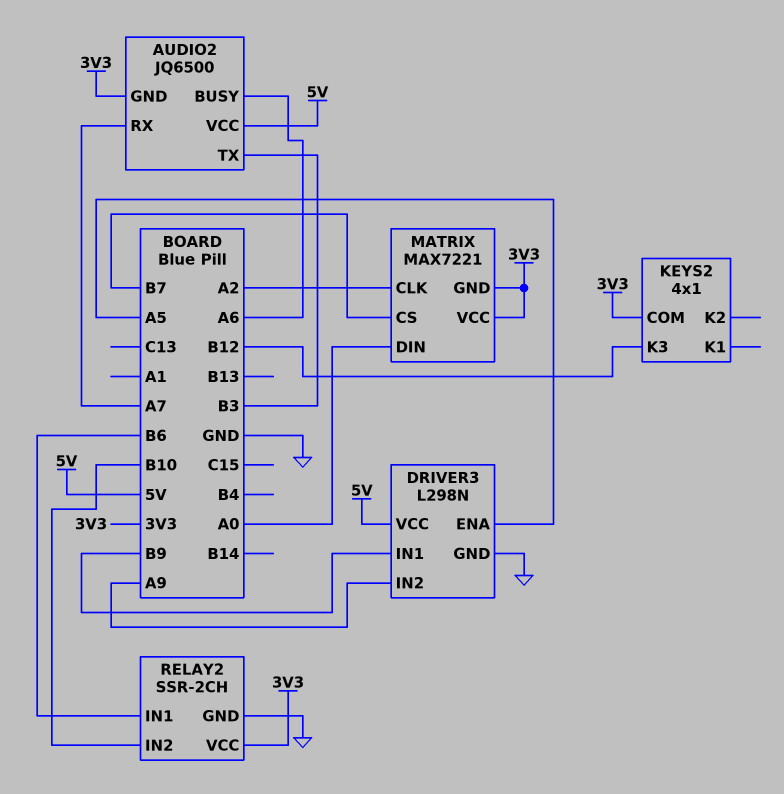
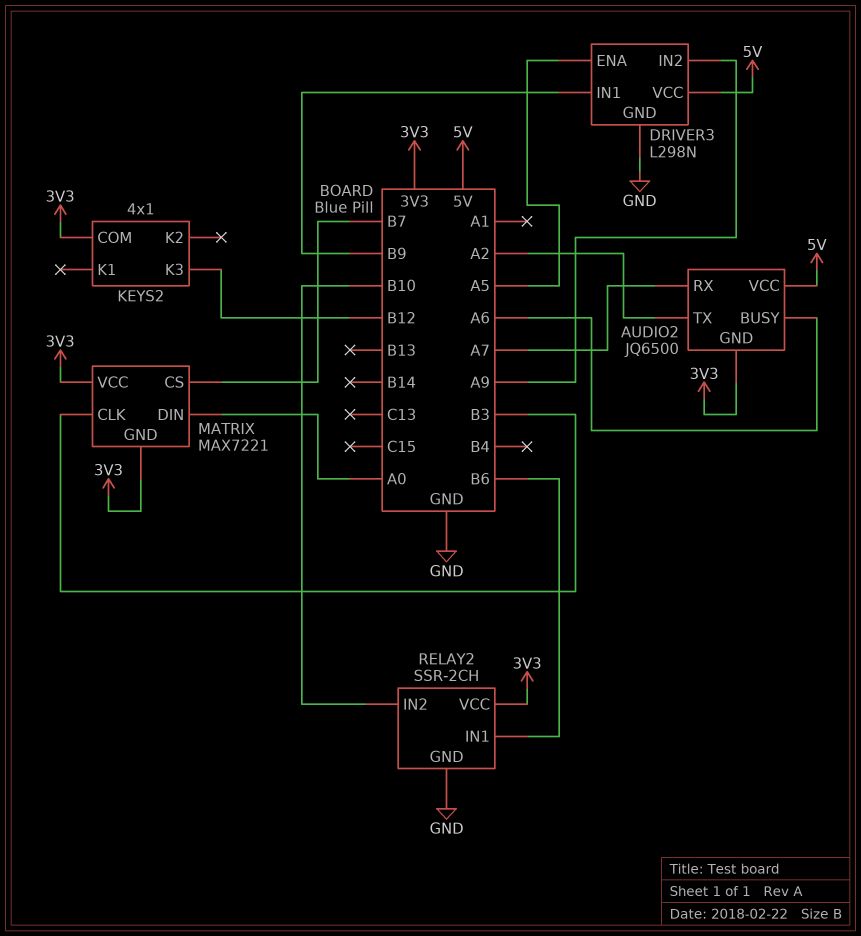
AUDIO2 pin TX: B3 -> A2
MATRIX pin CLK: A2 -> B3

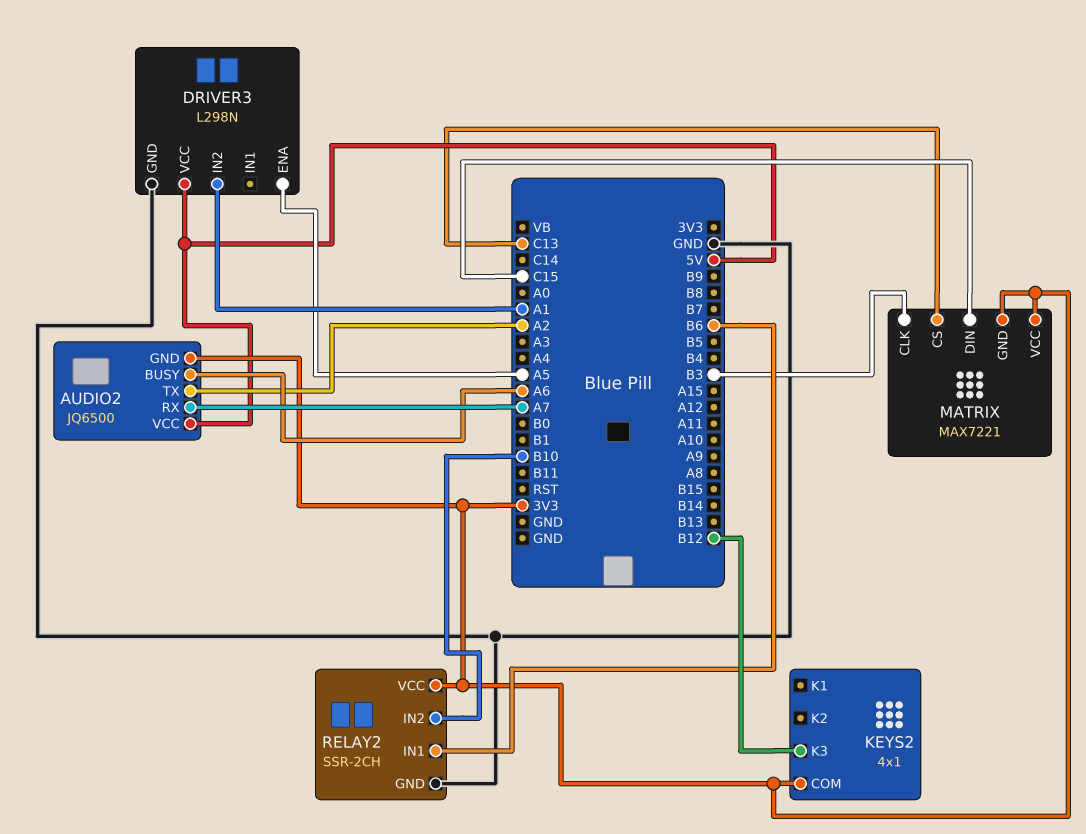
DRIVER3 pin IN1: B9 -> none
DRIVER3 pin IN2: A9 -> A1
MATRIX pin CS: B7 -> C13
MATRIX pin DIN: A0 -> C15

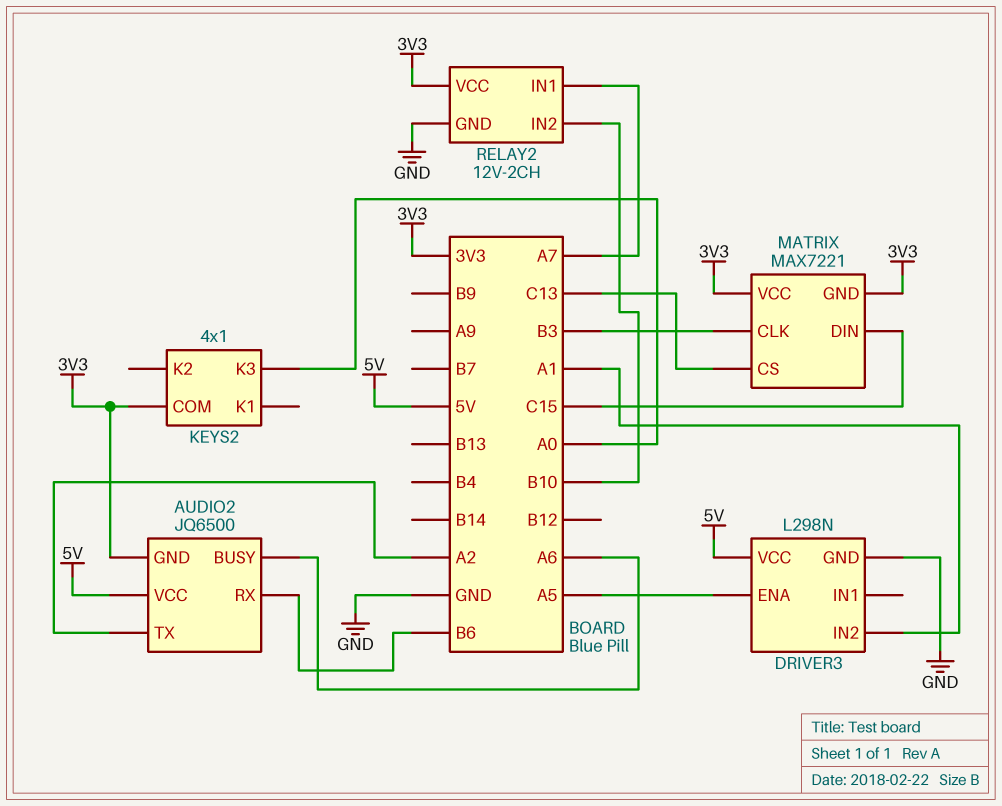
AUDIO2 pin RX: A7 -> B6
KEYS2 pin K3: B12 -> A0
RELAY2: SSR-2CH -> 12V-2CH
RELAY2 pin IN1: B6 -> A7

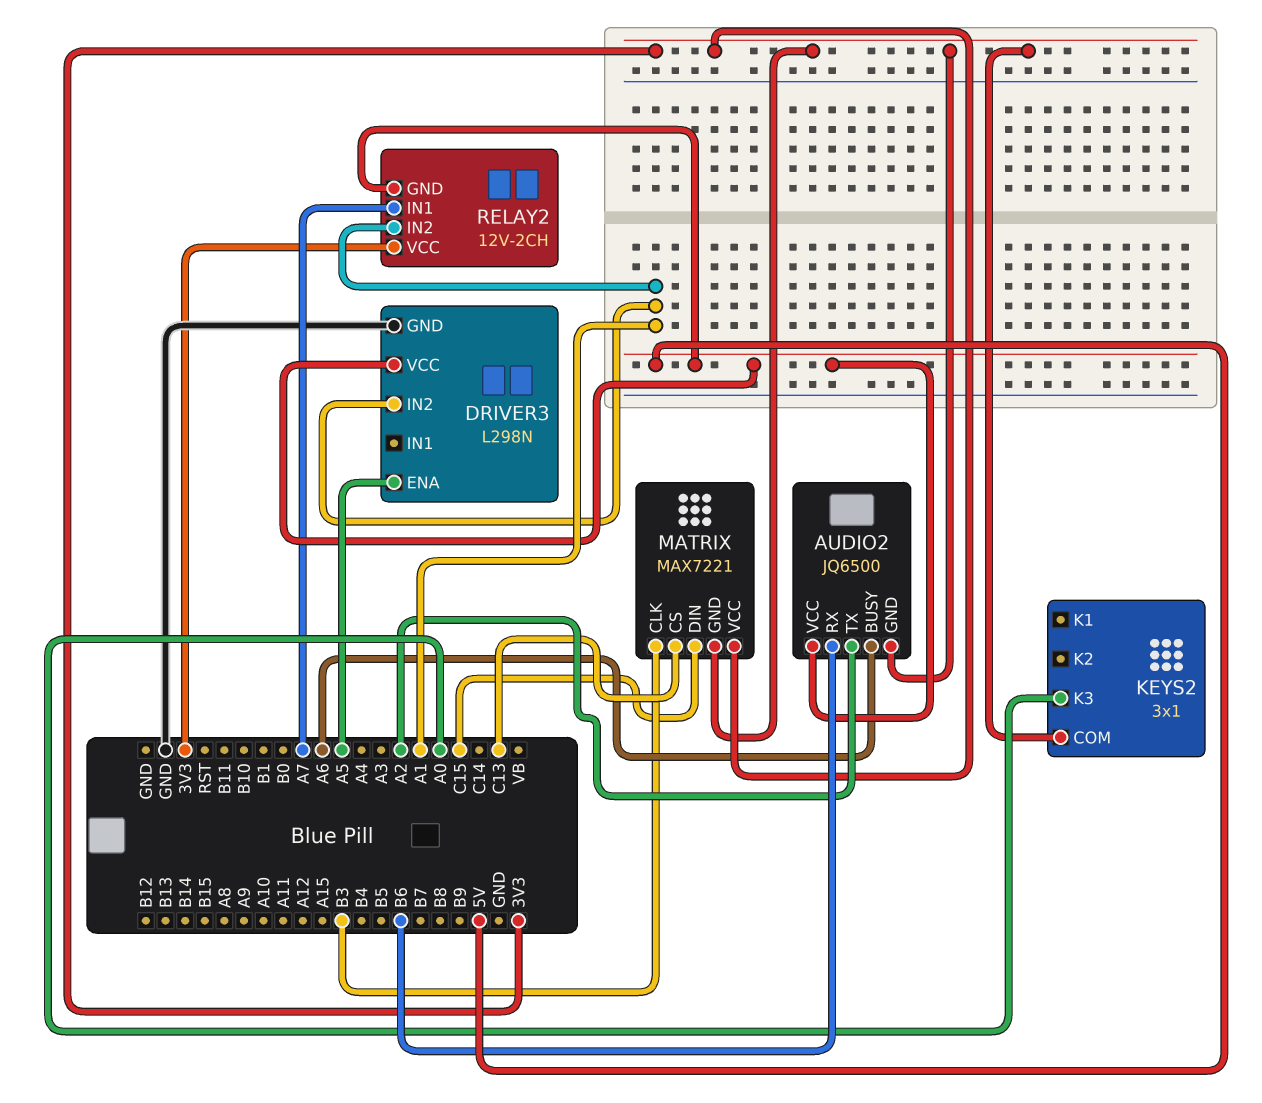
KEYS2: 4x1 -> 3x1
RELAY2 pin GND: GND -> 5V
RELAY2 pin IN2: B10 -> A1

